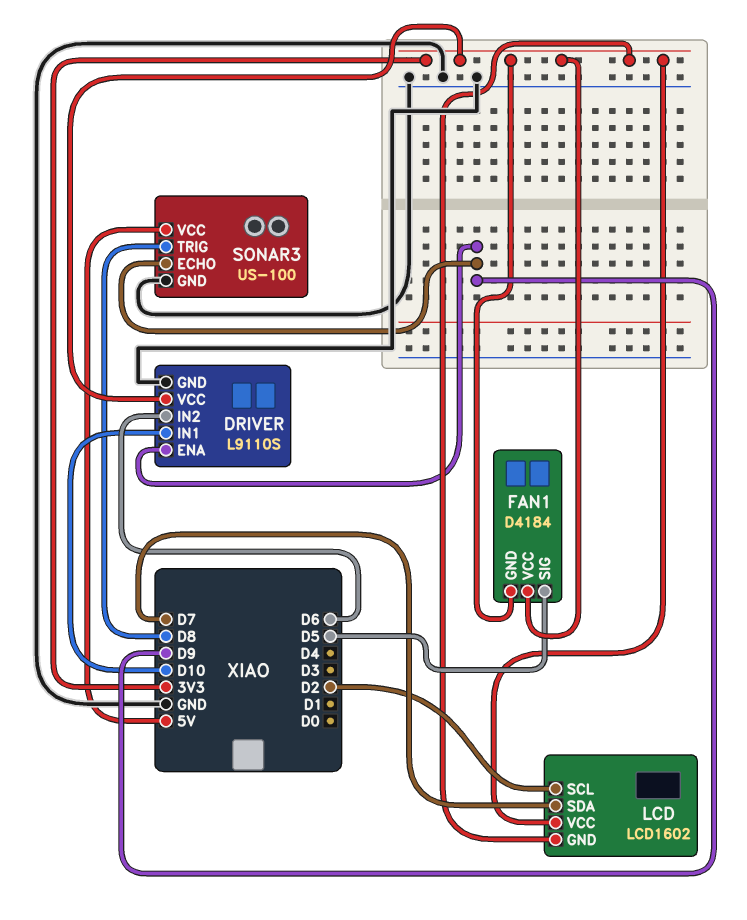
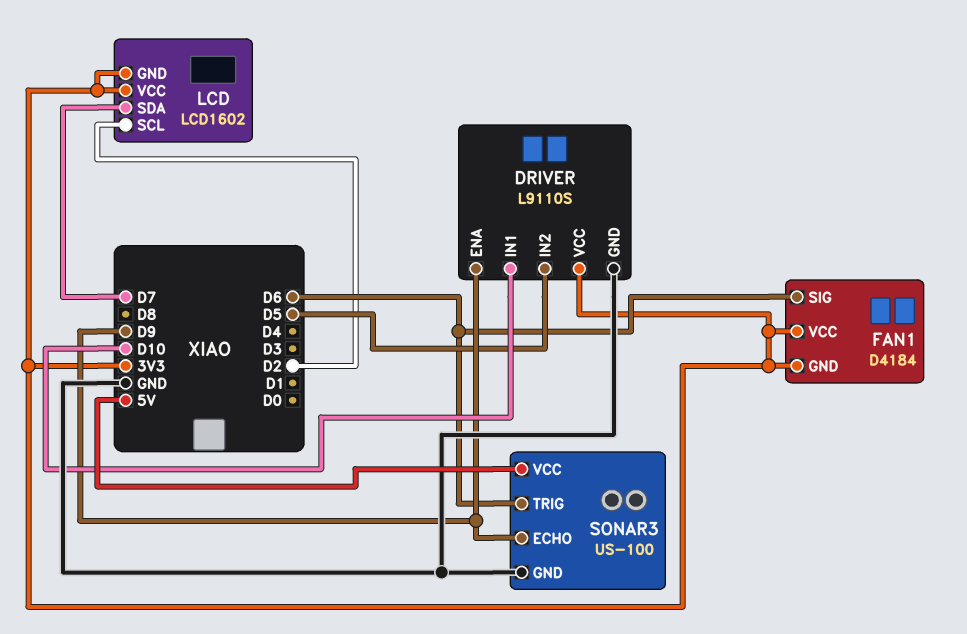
DRIVER pin IN2: D6 -> D5
FAN1 pin SIG: D5 -> D6
SONAR3 pin TRIG: D8 -> D6

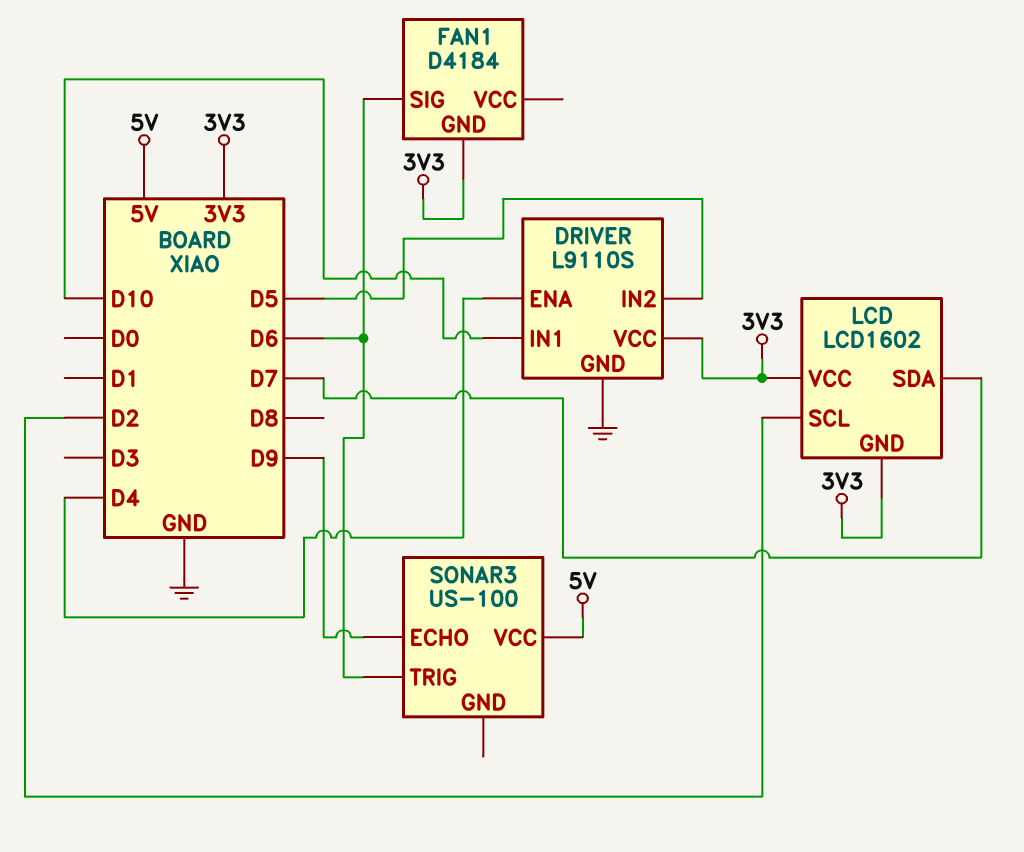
DRIVER pin ENA: D9 -> D4
FAN1 pin VCC: 3V3 -> none
SONAR3 pin GND: GND -> none

